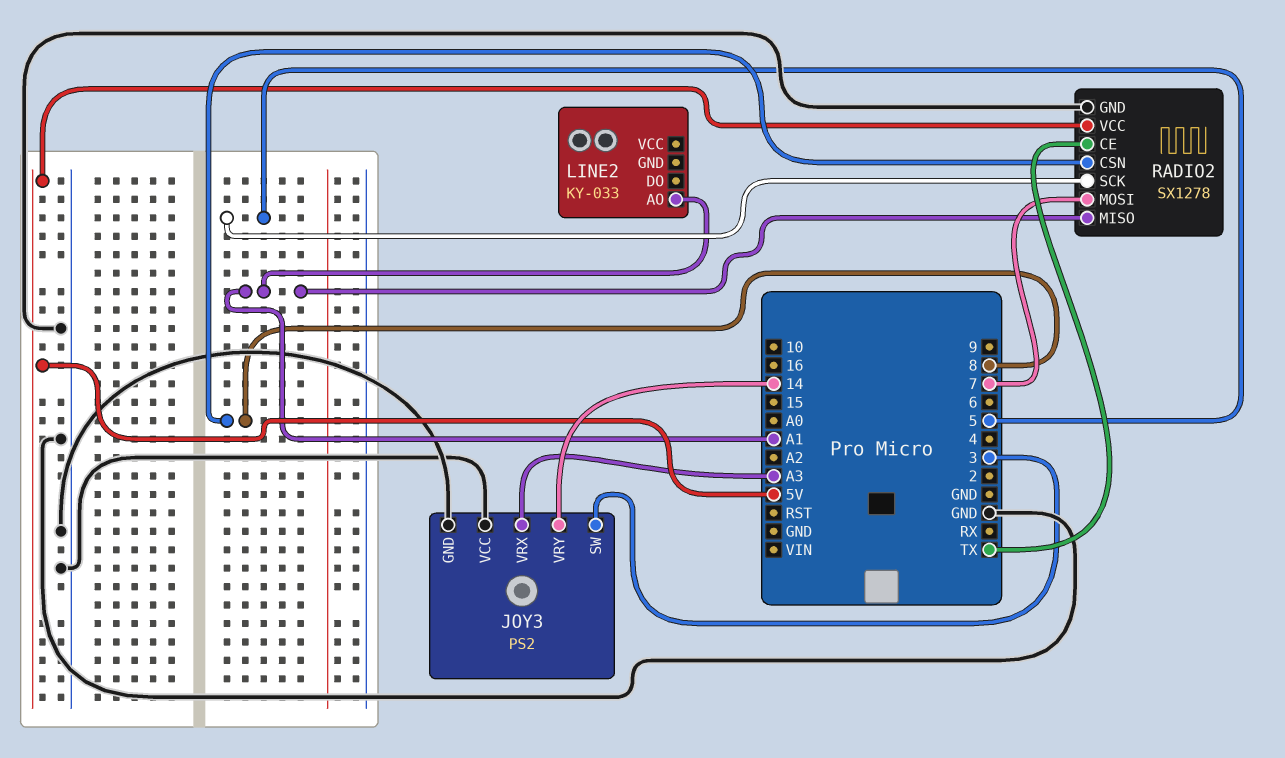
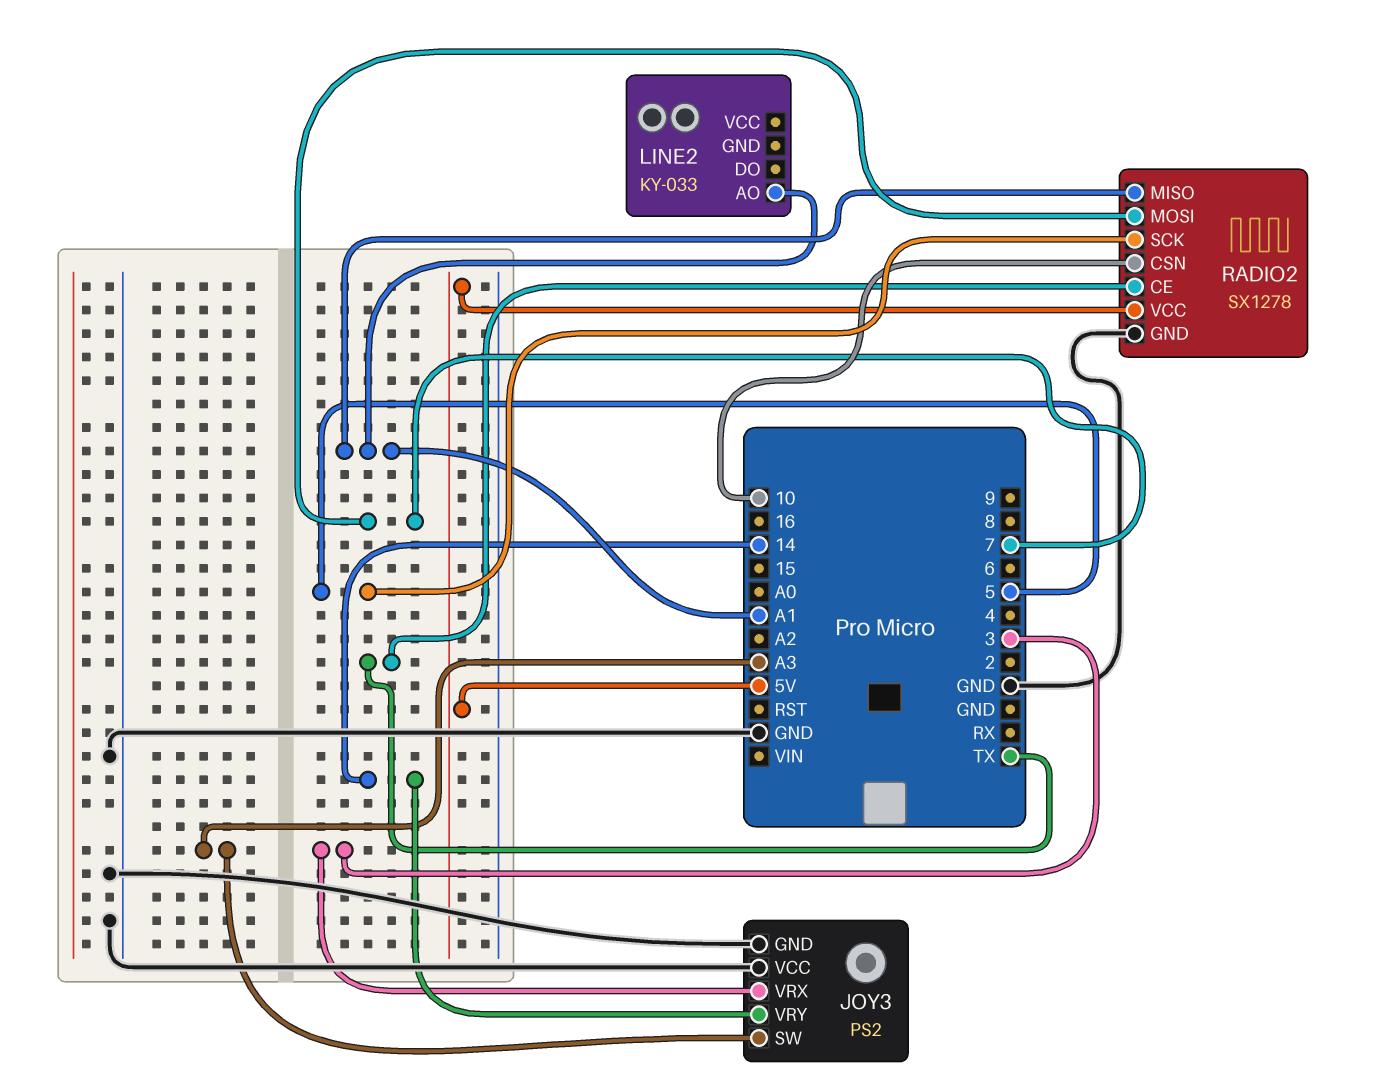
JOY3 pin SW: 3 -> A3
JOY3 pin VRX: A3 -> 3
RADIO2 pin CSN: 8 -> 10

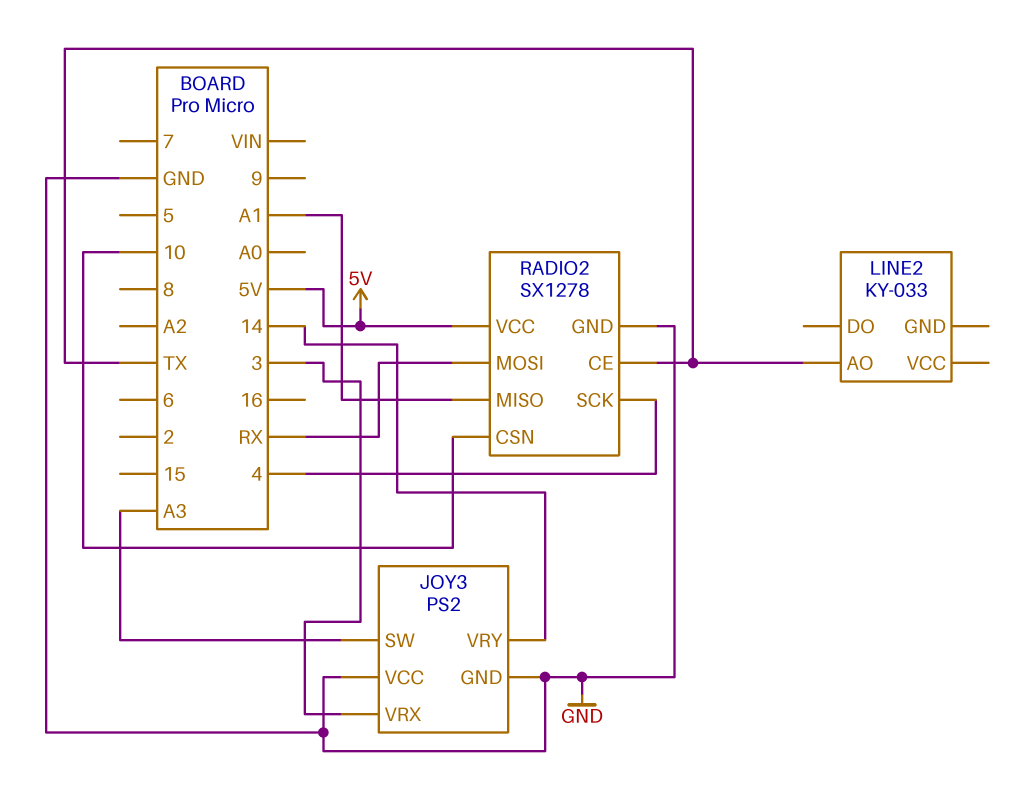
LINE2 pin AO: A1 -> TX
RADIO2 pin MOSI: 7 -> RX
RADIO2 pin SCK: 5 -> 4

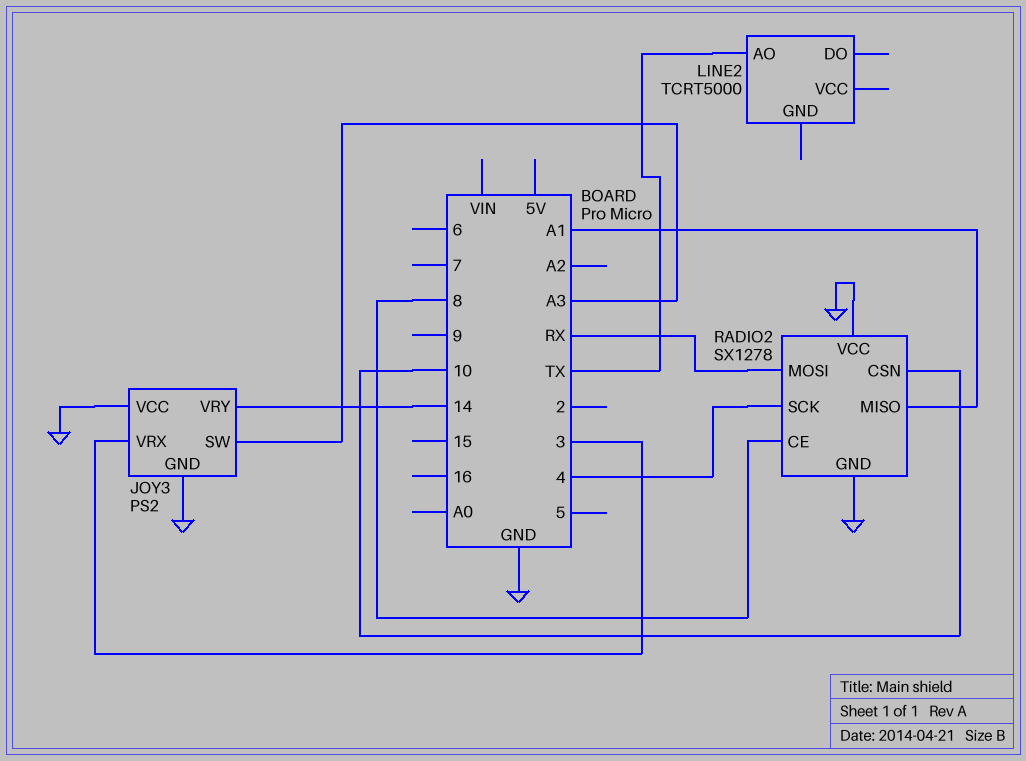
LINE2: KY-033 -> TCRT5000
RADIO2 pin CE: TX -> 8
RADIO2 pin VCC: 5V -> GND

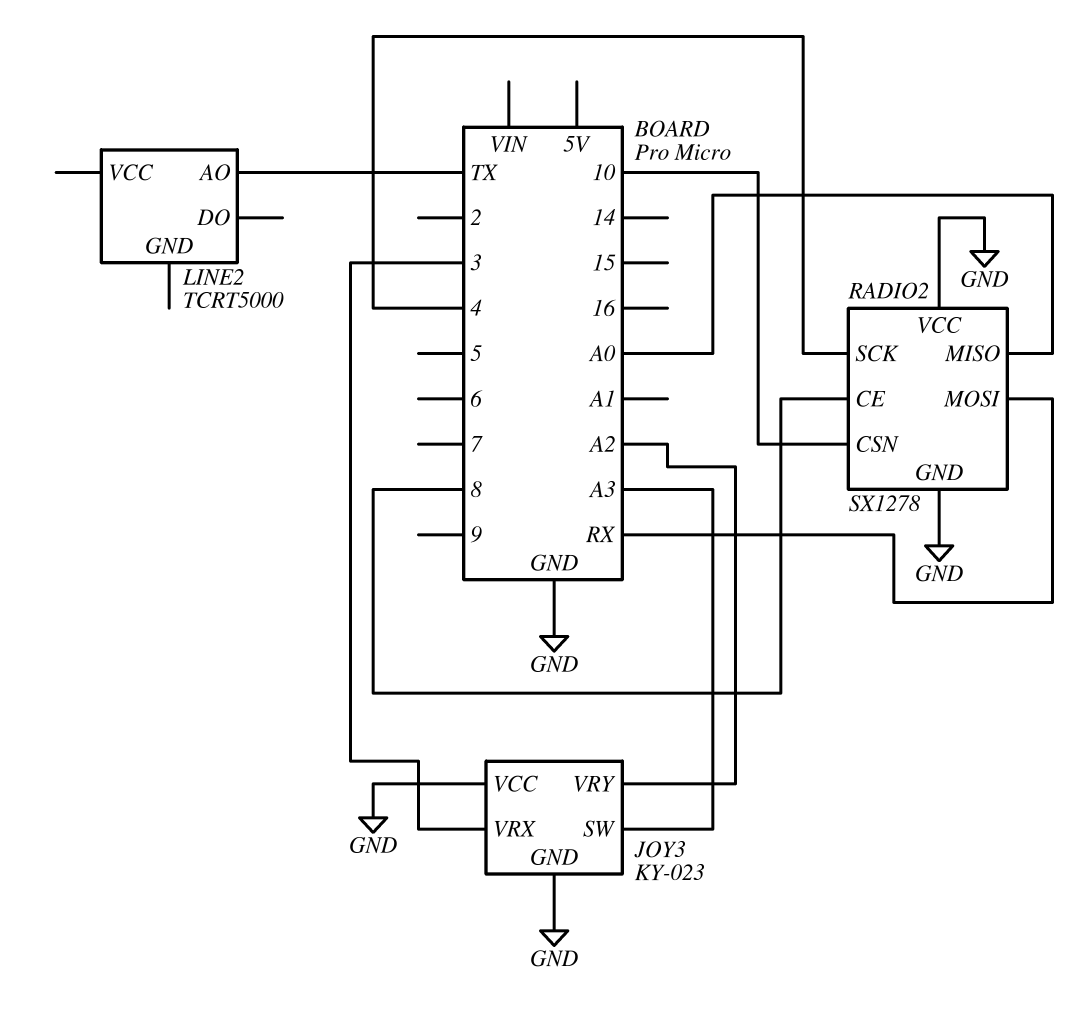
JOY3: PS2 -> KY-023
JOY3 pin VRY: 14 -> A2
RADIO2 pin MISO: A1 -> A0

